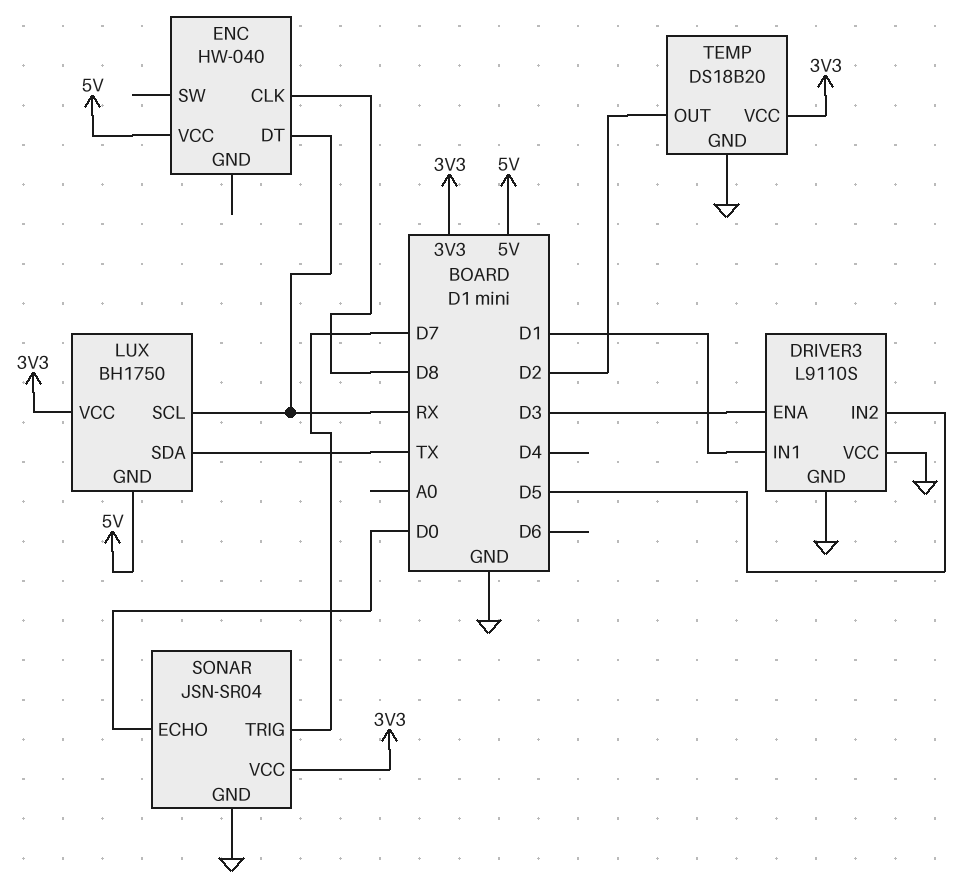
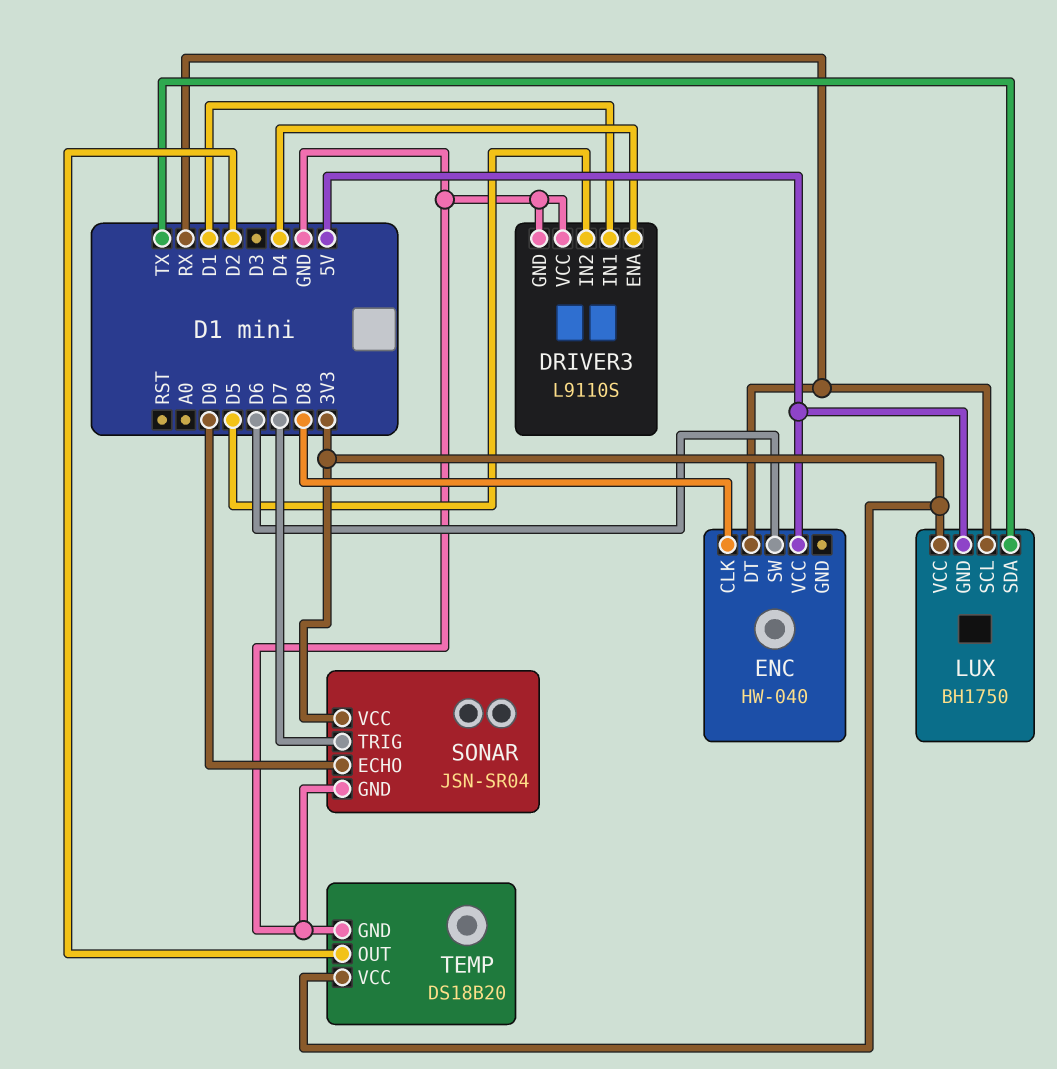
DRIVER3 pin ENA: D3 -> D4
ENC pin SW: none -> D6

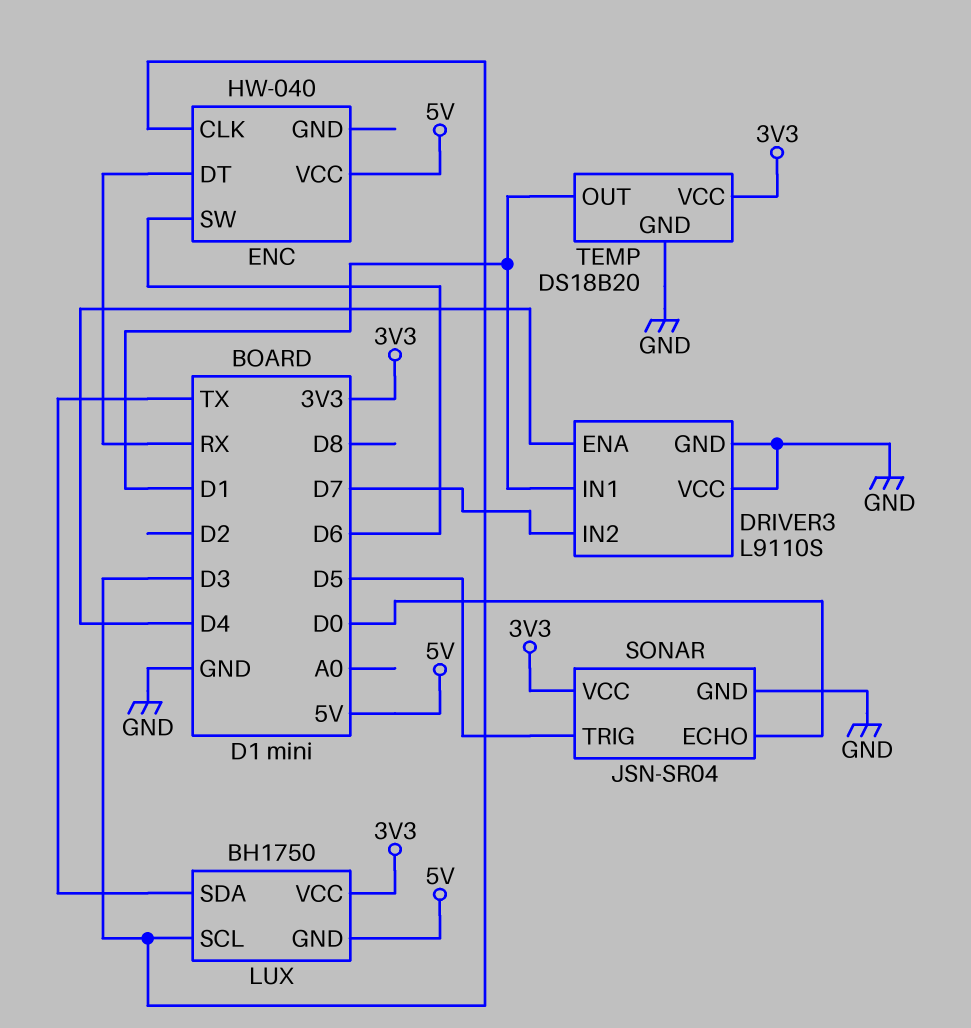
DRIVER3 pin IN2: D5 -> D7
ENC pin CLK: D8 -> D3
LUX pin SCL: RX -> D3
SONAR pin TRIG: D7 -> D5
TEMP pin OUT: D2 -> D1

